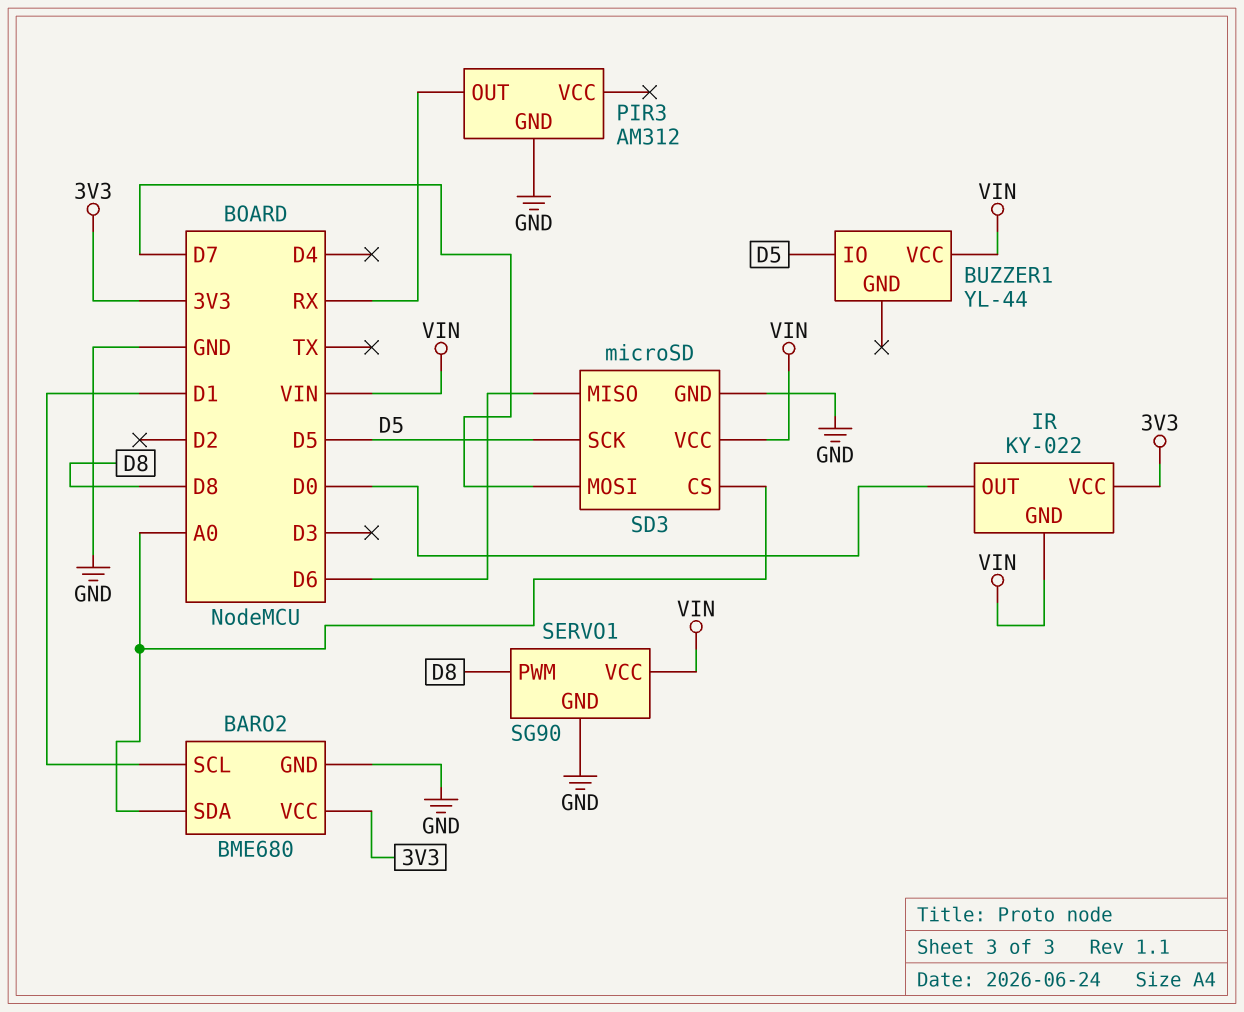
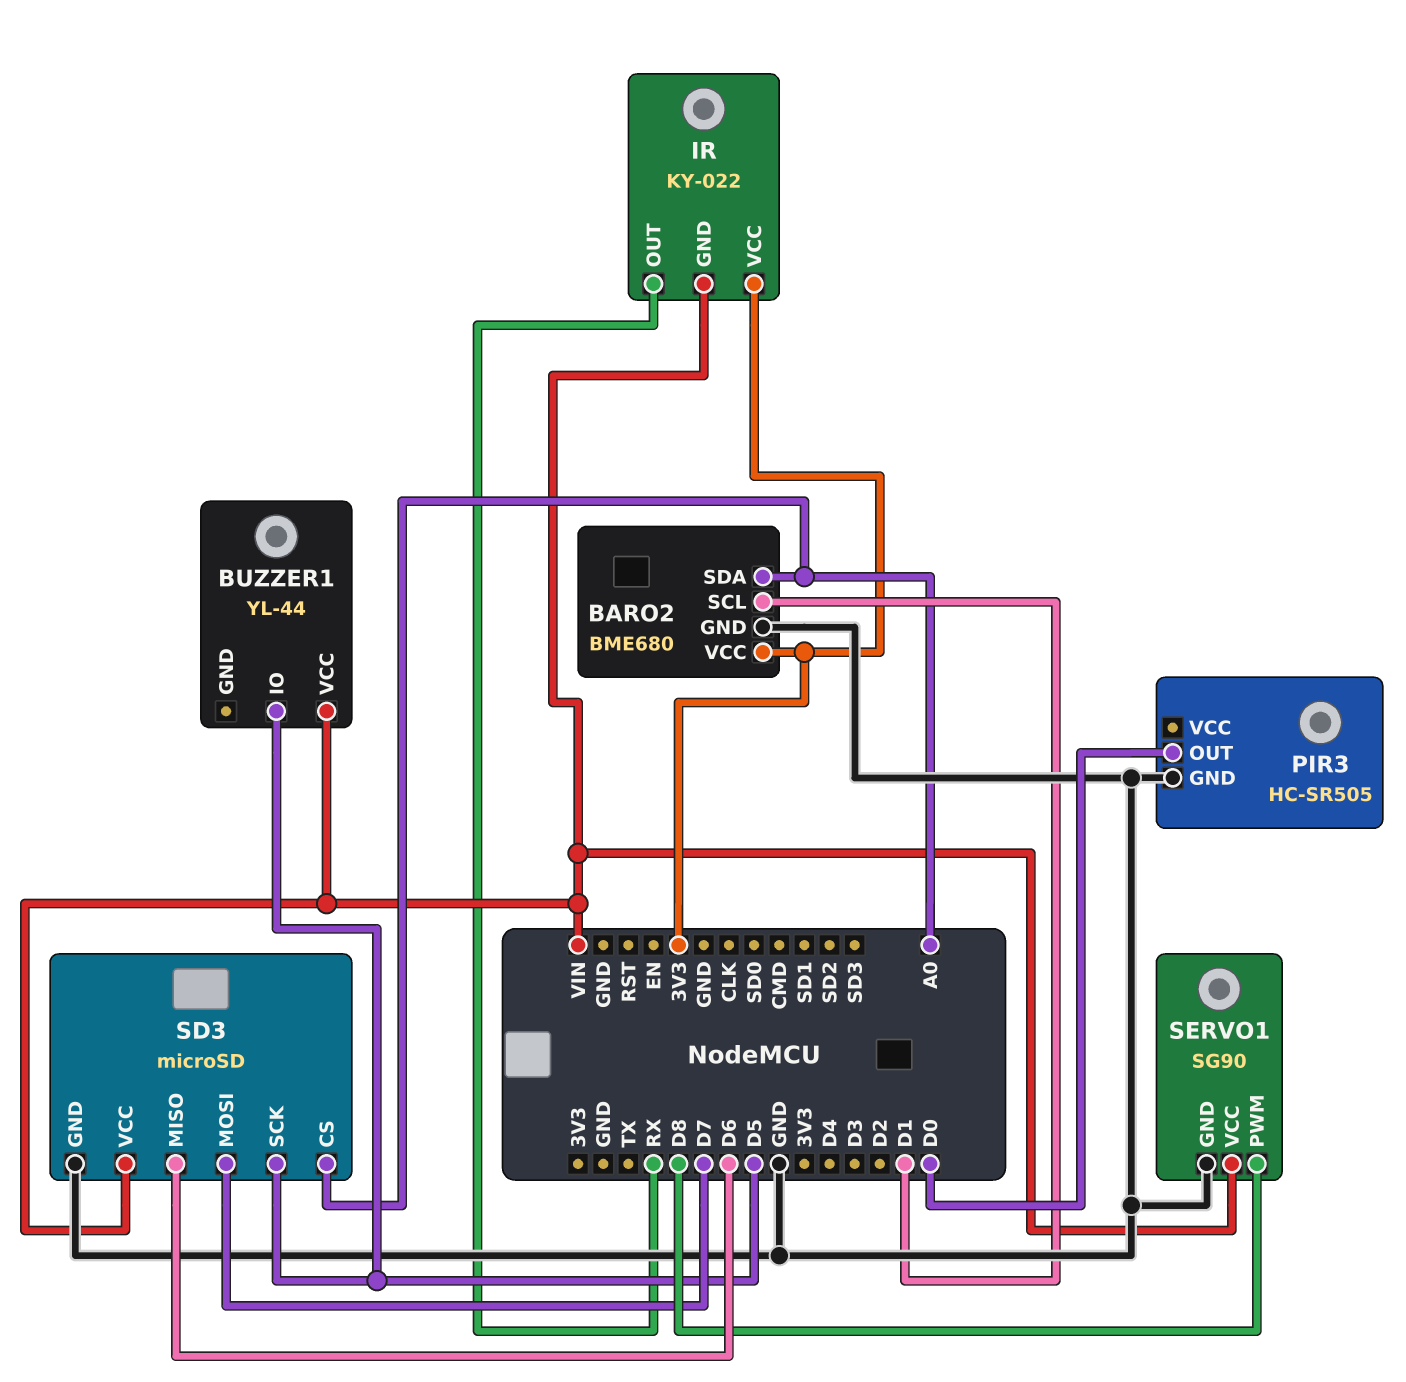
IR pin OUT: D0 -> RX
PIR3: AM312 -> HC-SR505
PIR3 pin OUT: RX -> D0

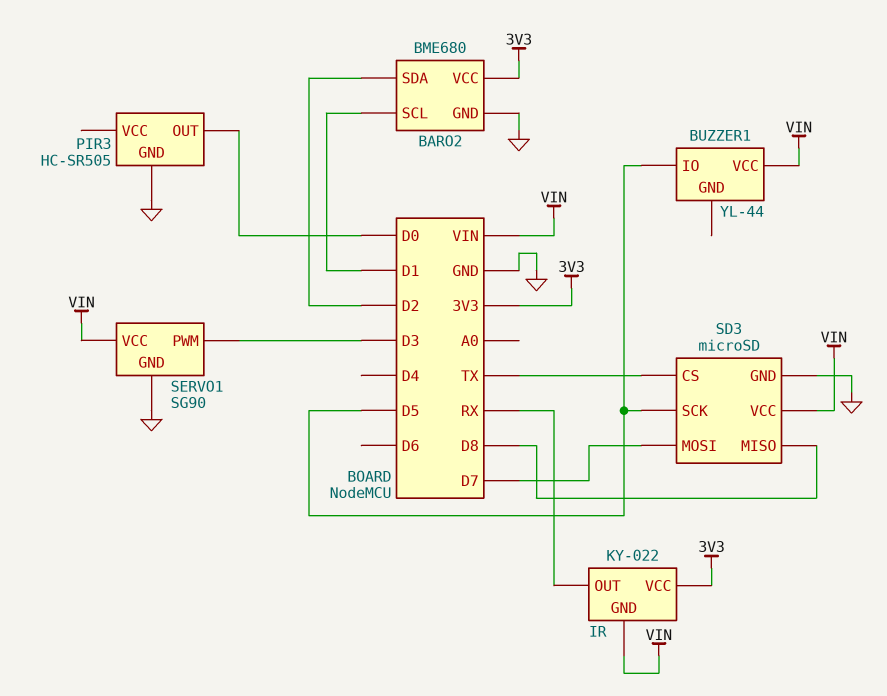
BARO2 pin SDA: A0 -> D2
SD3 pin CS: A0 -> TX
SD3 pin MISO: D6 -> D8
SERVO1 pin PWM: D8 -> D3

